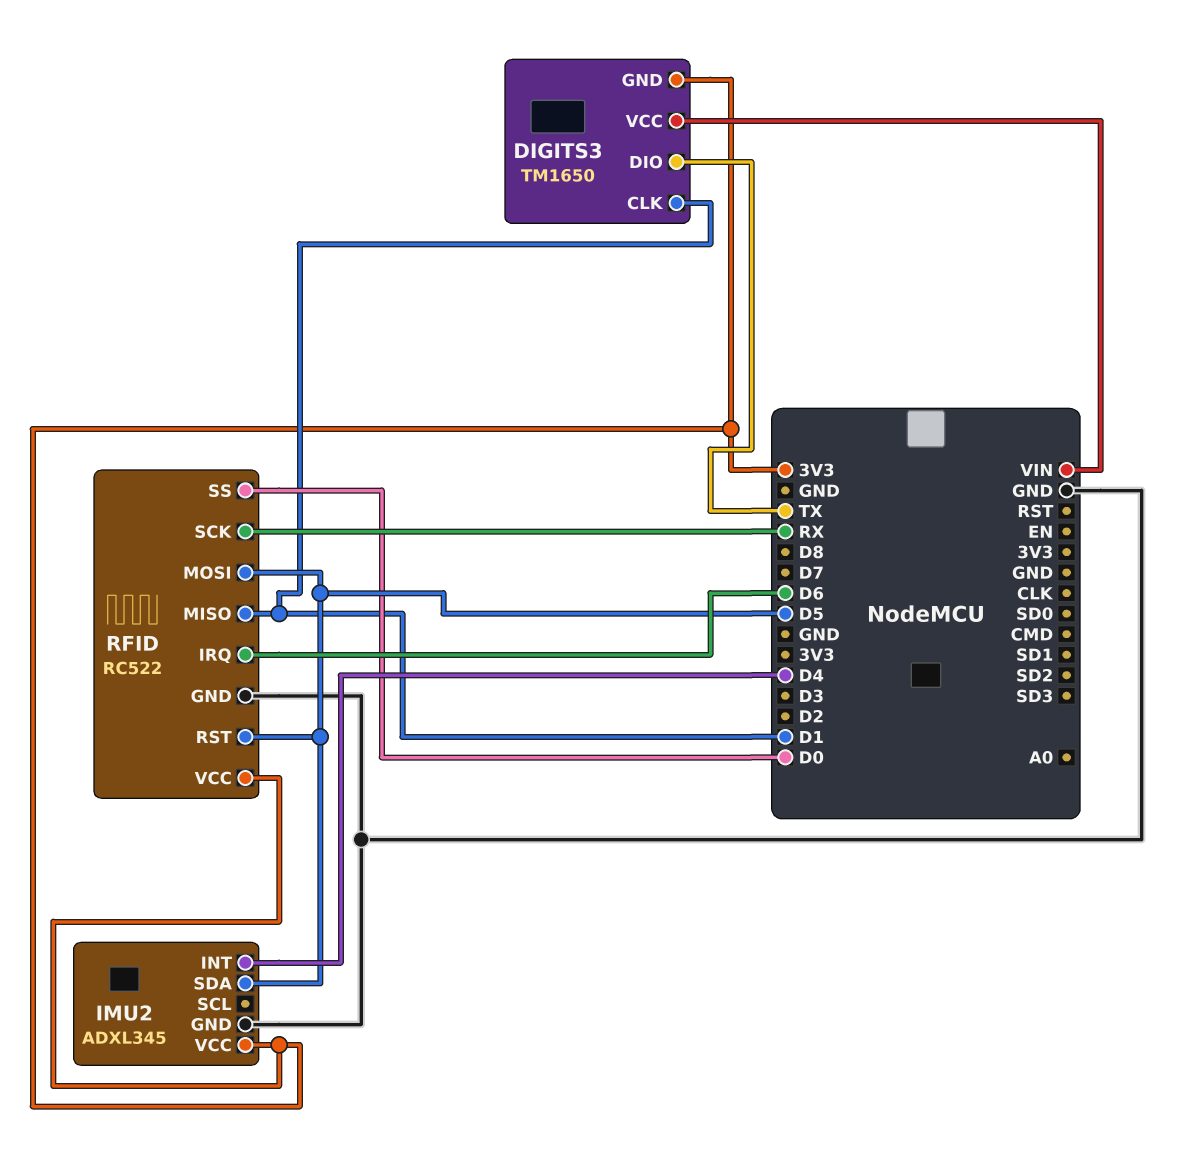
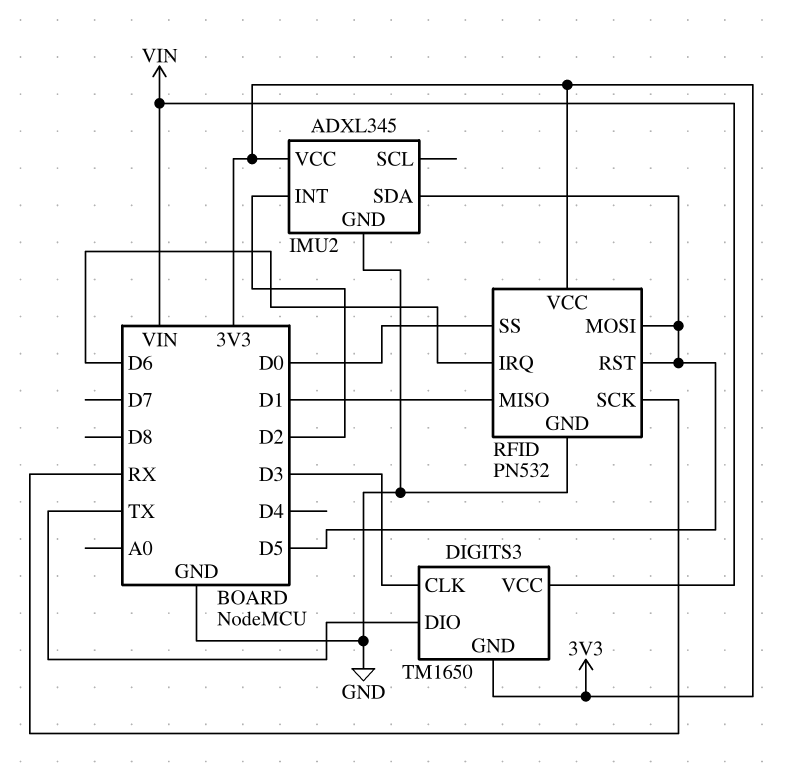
DIGITS3 pin CLK: D1 -> D3
IMU2 pin INT: D4 -> D2
RFID: RC522 -> PN532

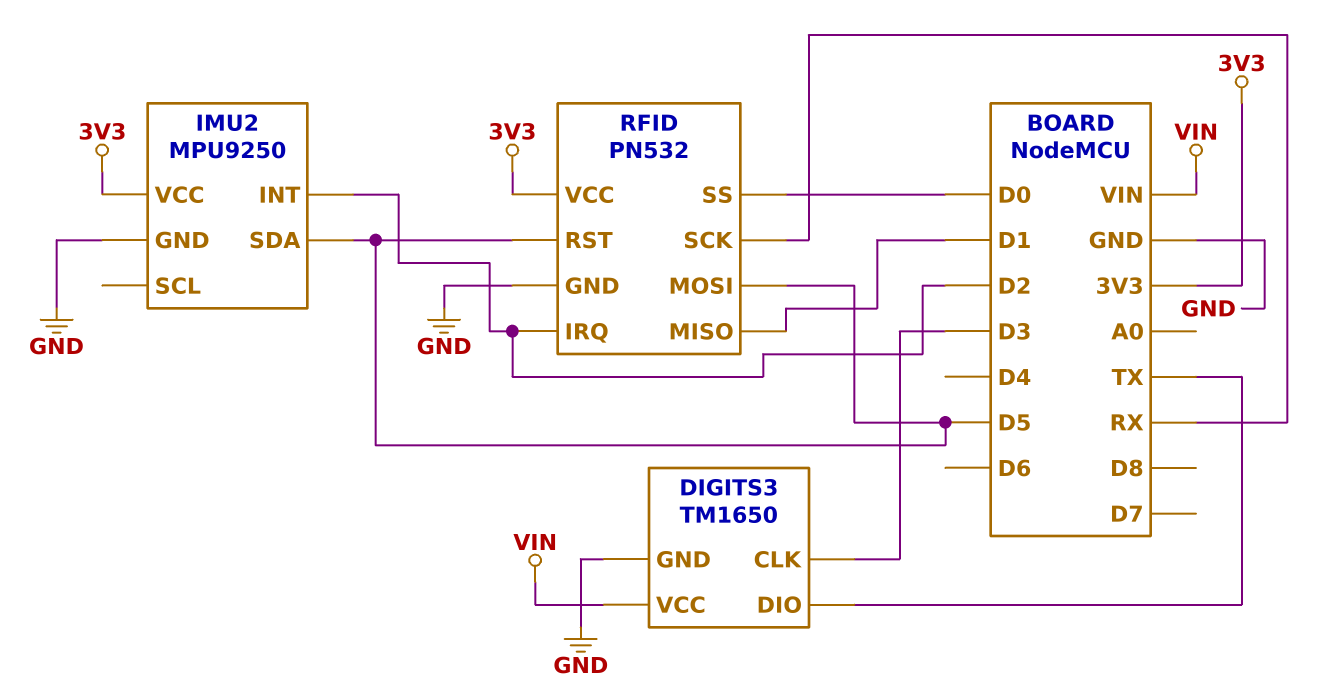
DIGITS3 pin GND: 3V3 -> GND
IMU2: ADXL345 -> MPU9250
RFID pin IRQ: D6 -> D2

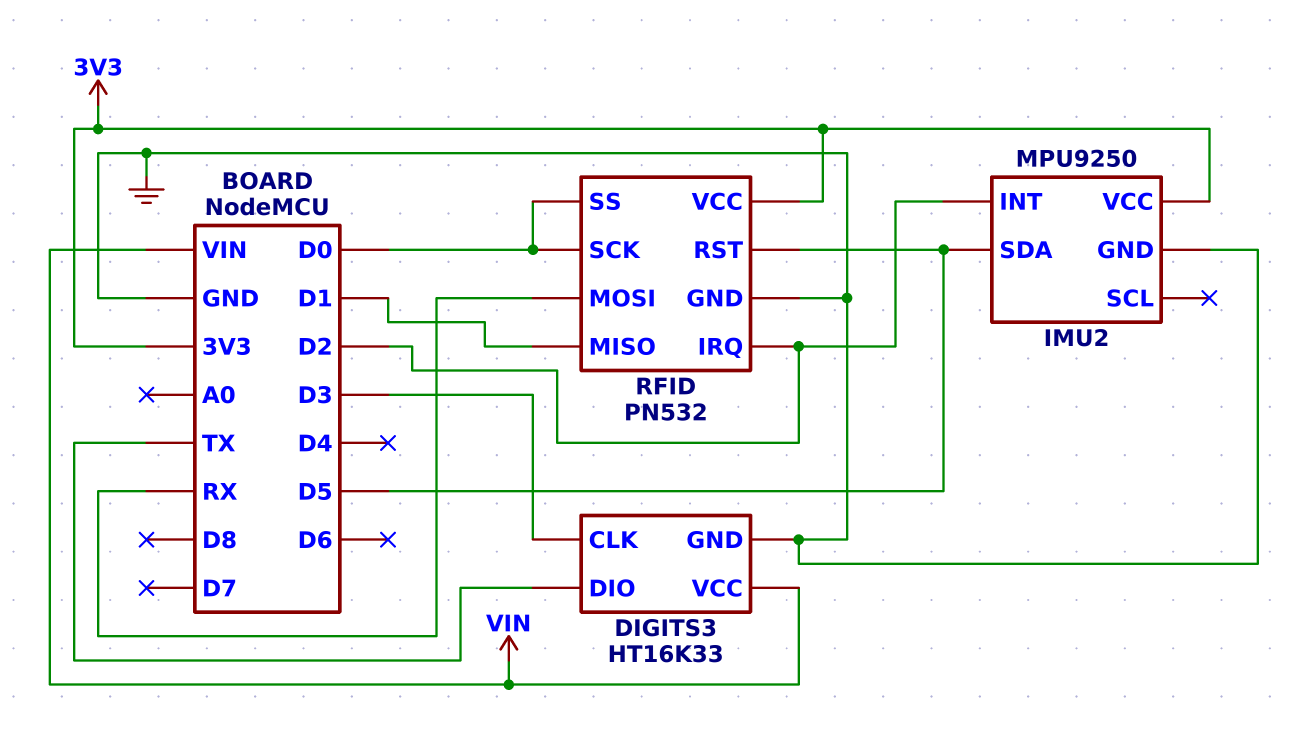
DIGITS3: TM1650 -> HT16K33
RFID pin MOSI: D5 -> RX
RFID pin SCK: RX -> D0

